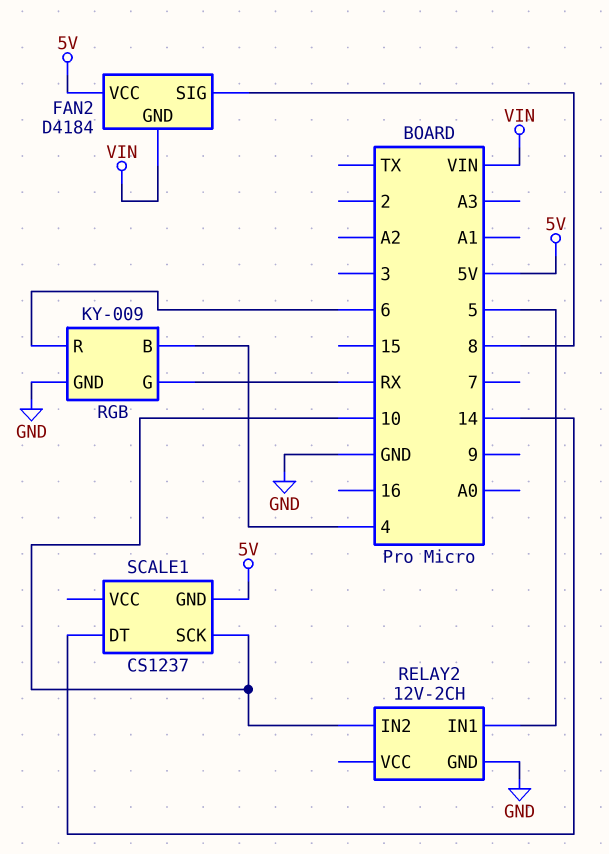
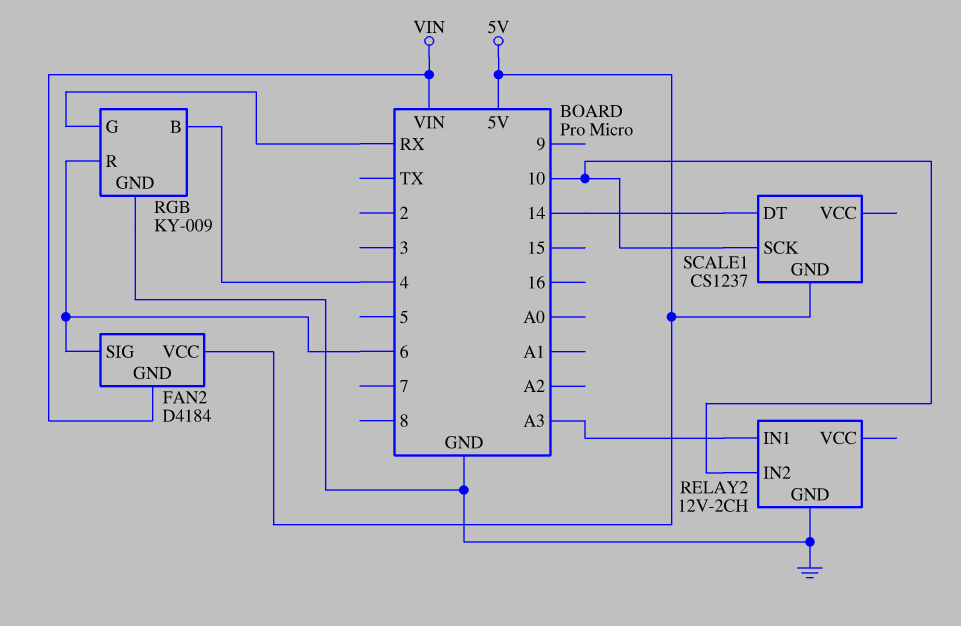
FAN2 pin SIG: 8 -> 6
RELAY2 pin IN1: 5 -> A3

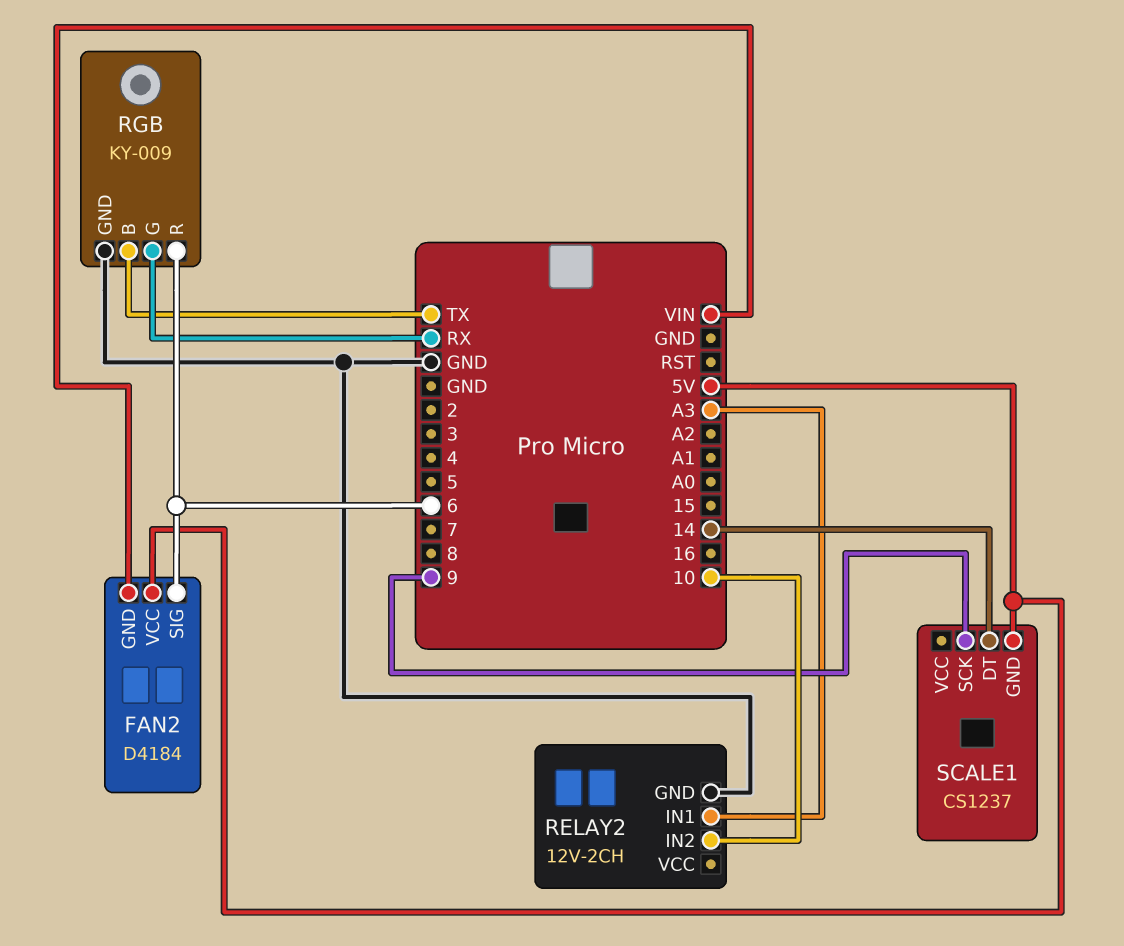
RGB pin B: 4 -> TX
SCALE1 pin SCK: 10 -> 9

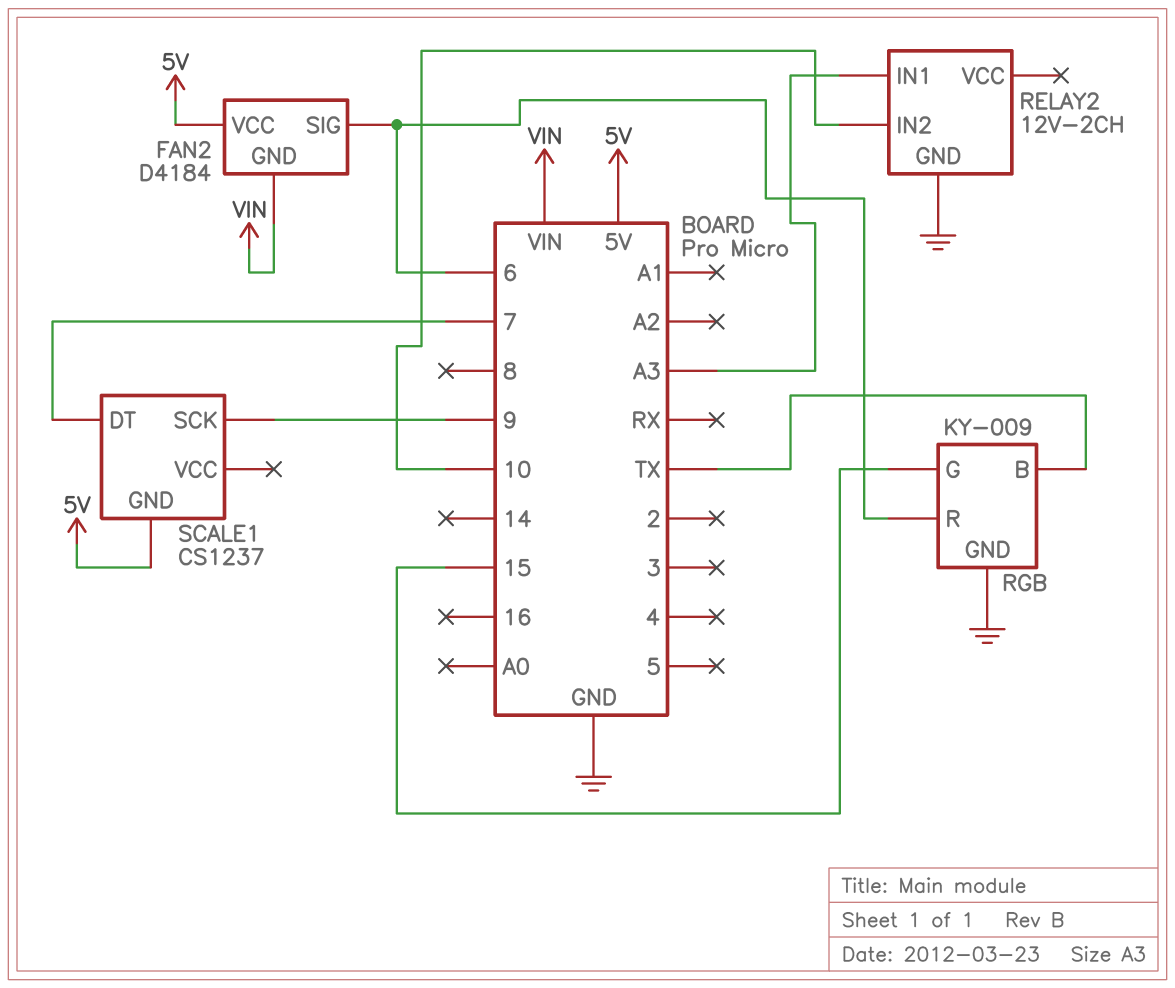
RGB pin G: RX -> 15
SCALE1 pin DT: 14 -> 7

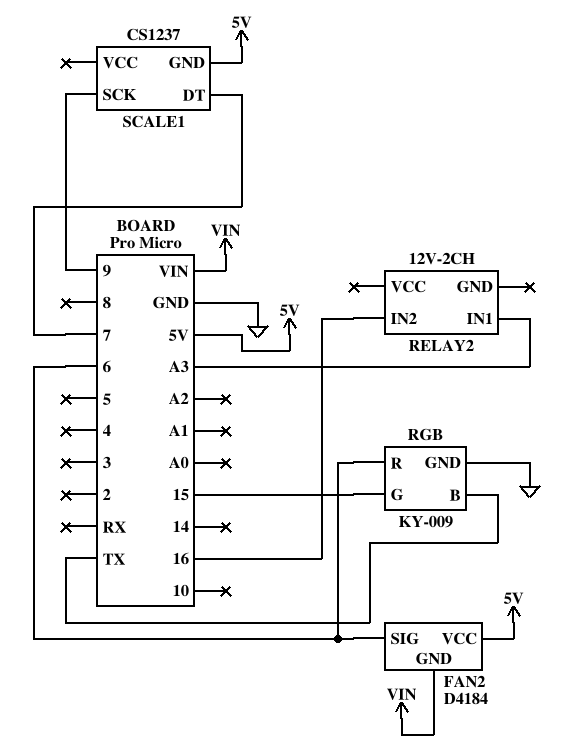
RELAY2 pin GND: GND -> none
RELAY2 pin IN2: 10 -> 16

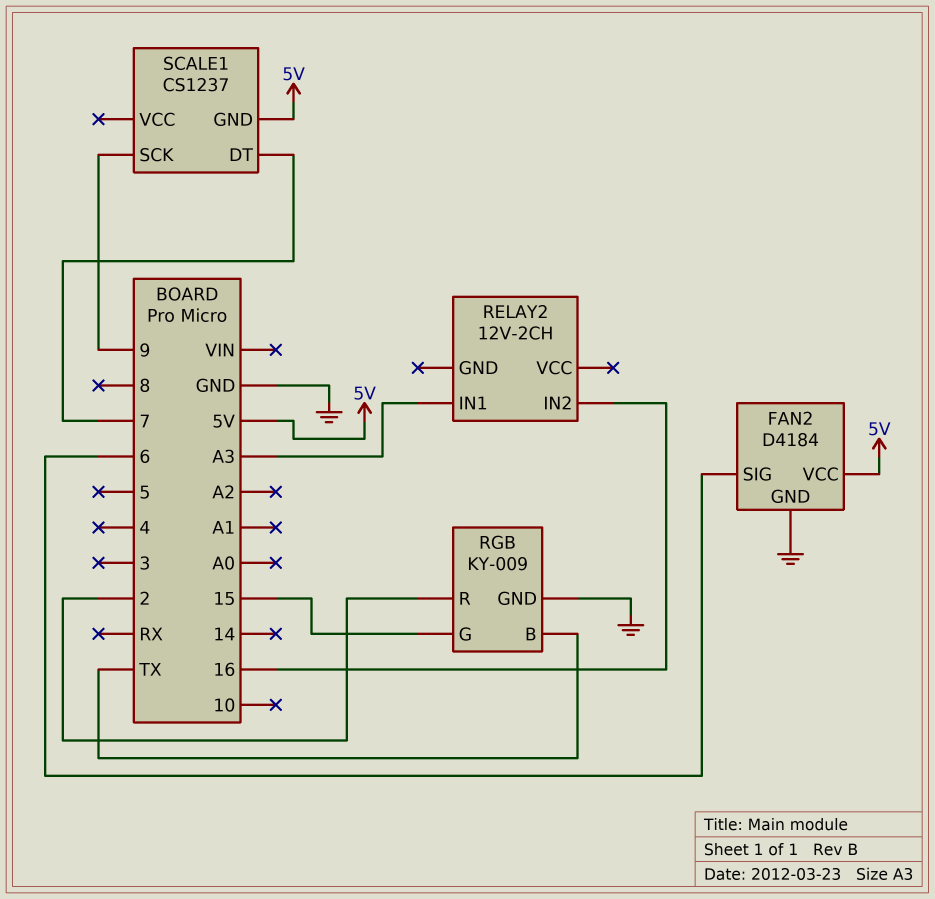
FAN2 pin GND: VIN -> GND
RGB pin R: 6 -> 2

